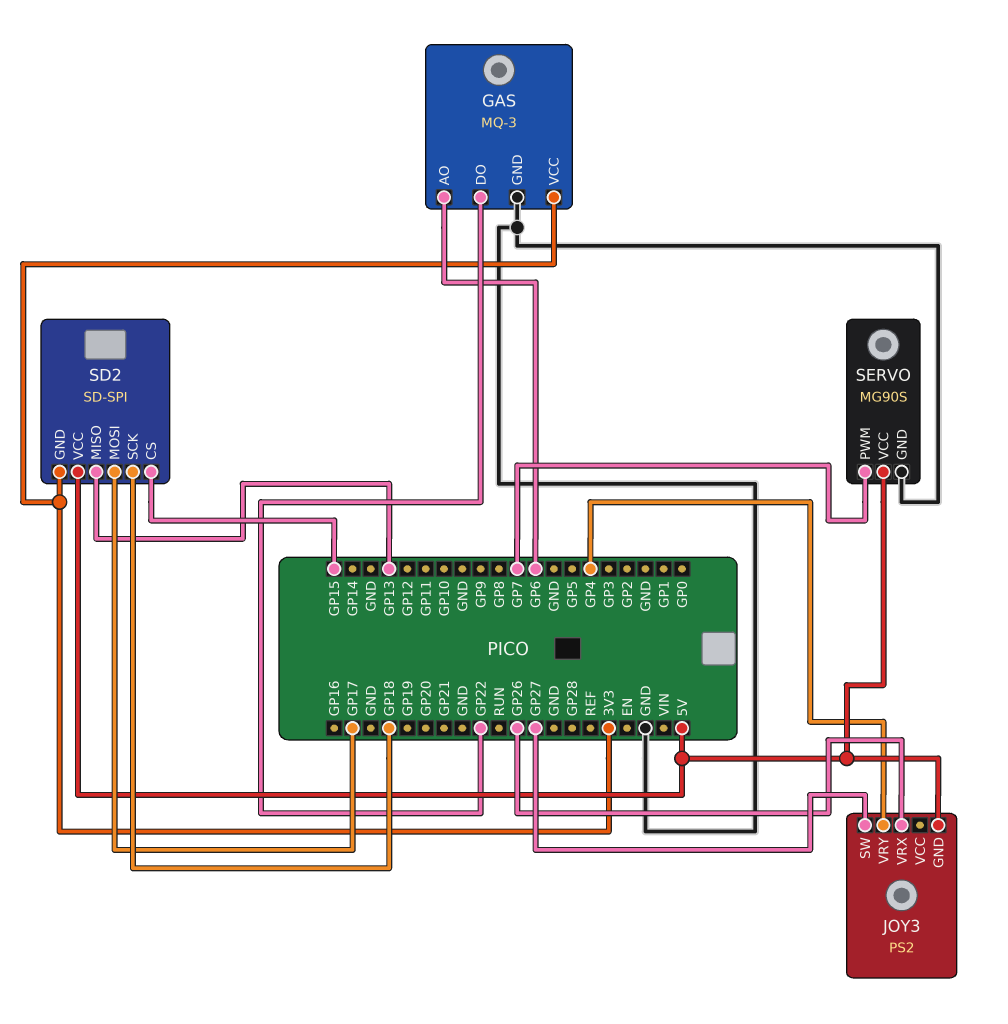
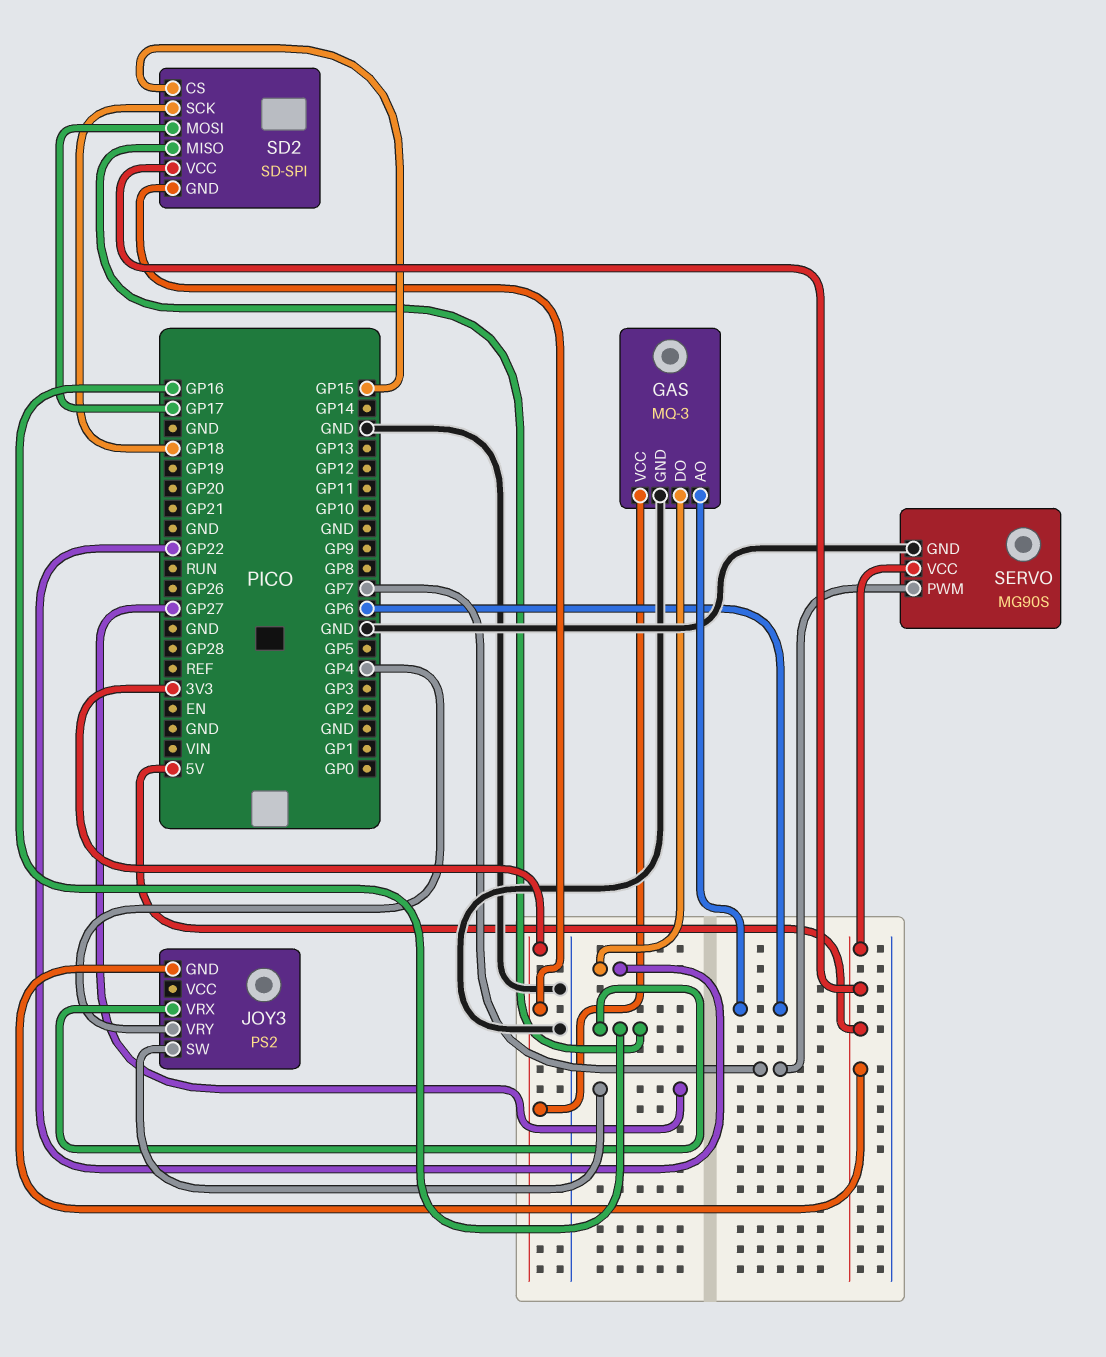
JOY3 pin VRX: GP26 -> GP16
SD2 pin MISO: GP13 -> GP16

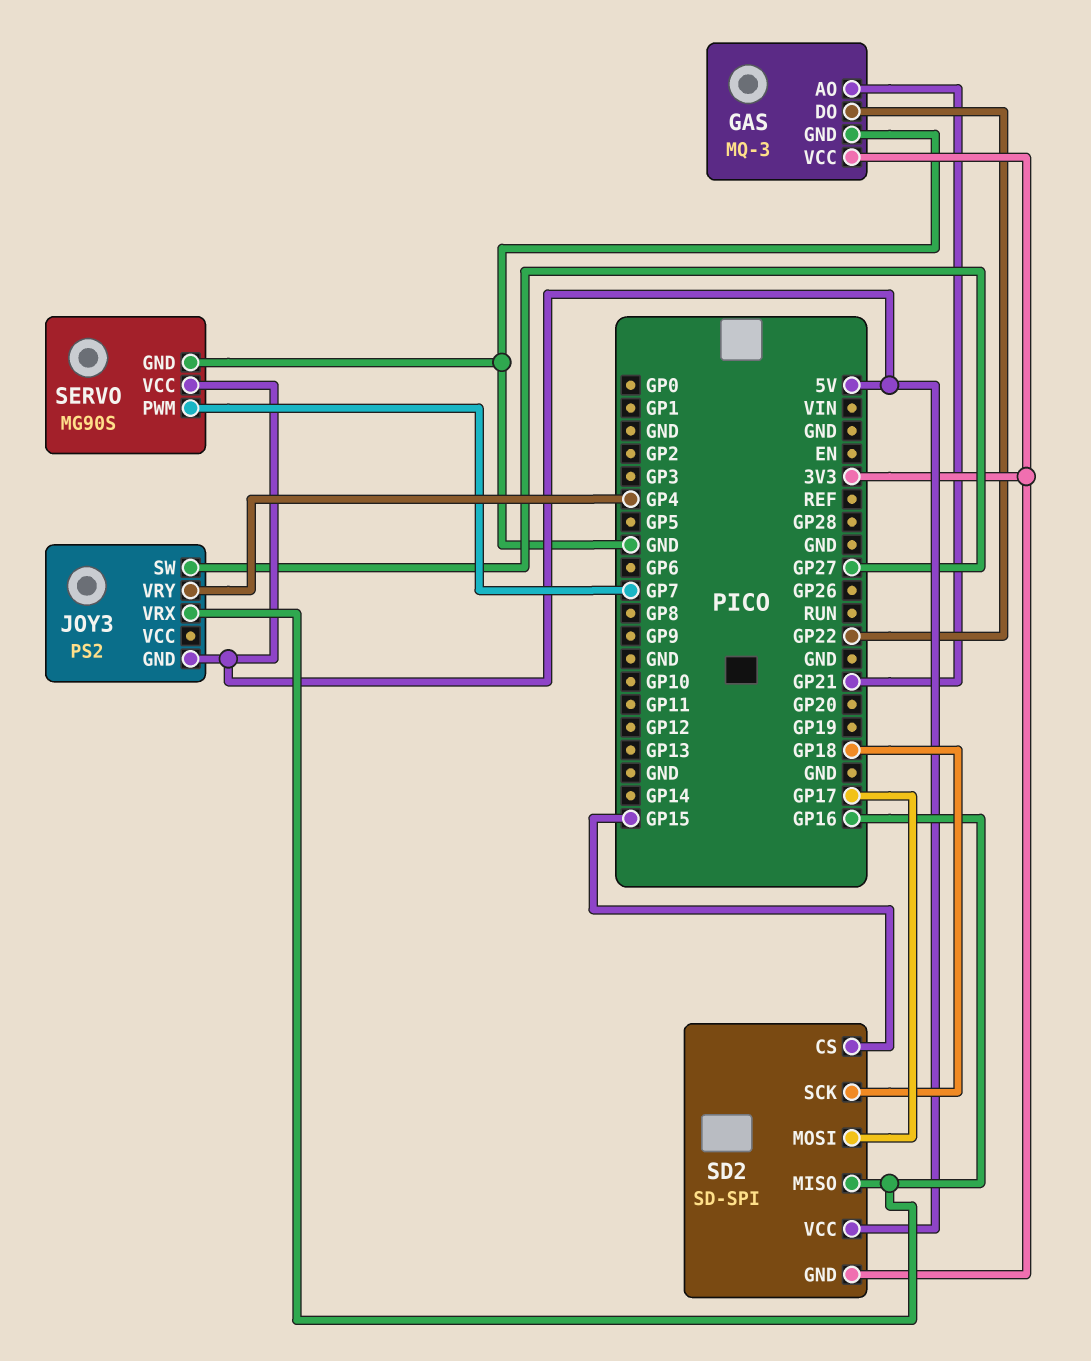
GAS pin AO: GP6 -> GP21

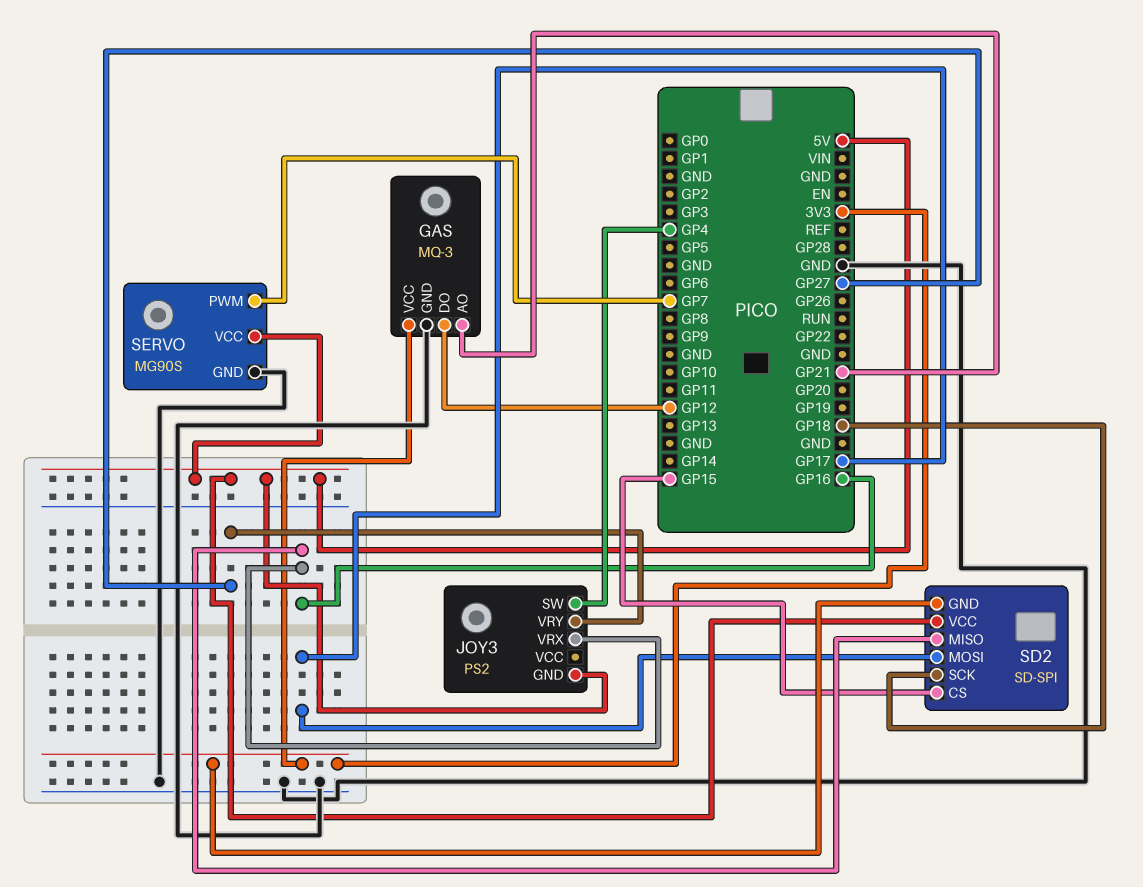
GAS pin DO: GP22 -> GP12
JOY3 pin SW: GP27 -> GP4
JOY3 pin VRY: GP4 -> GP27

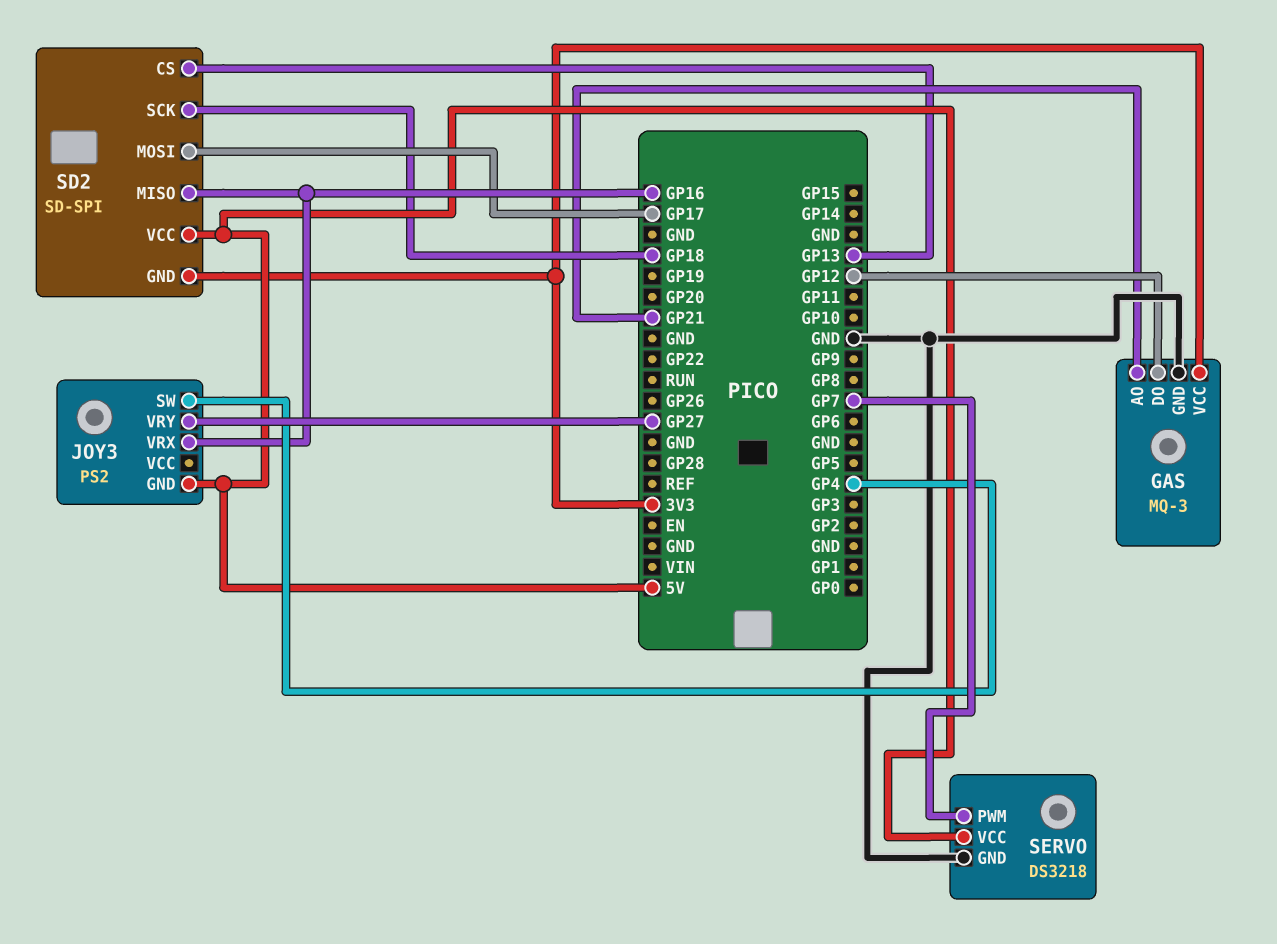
SD2 pin CS: GP15 -> GP13
SERVO: MG90S -> DS3218

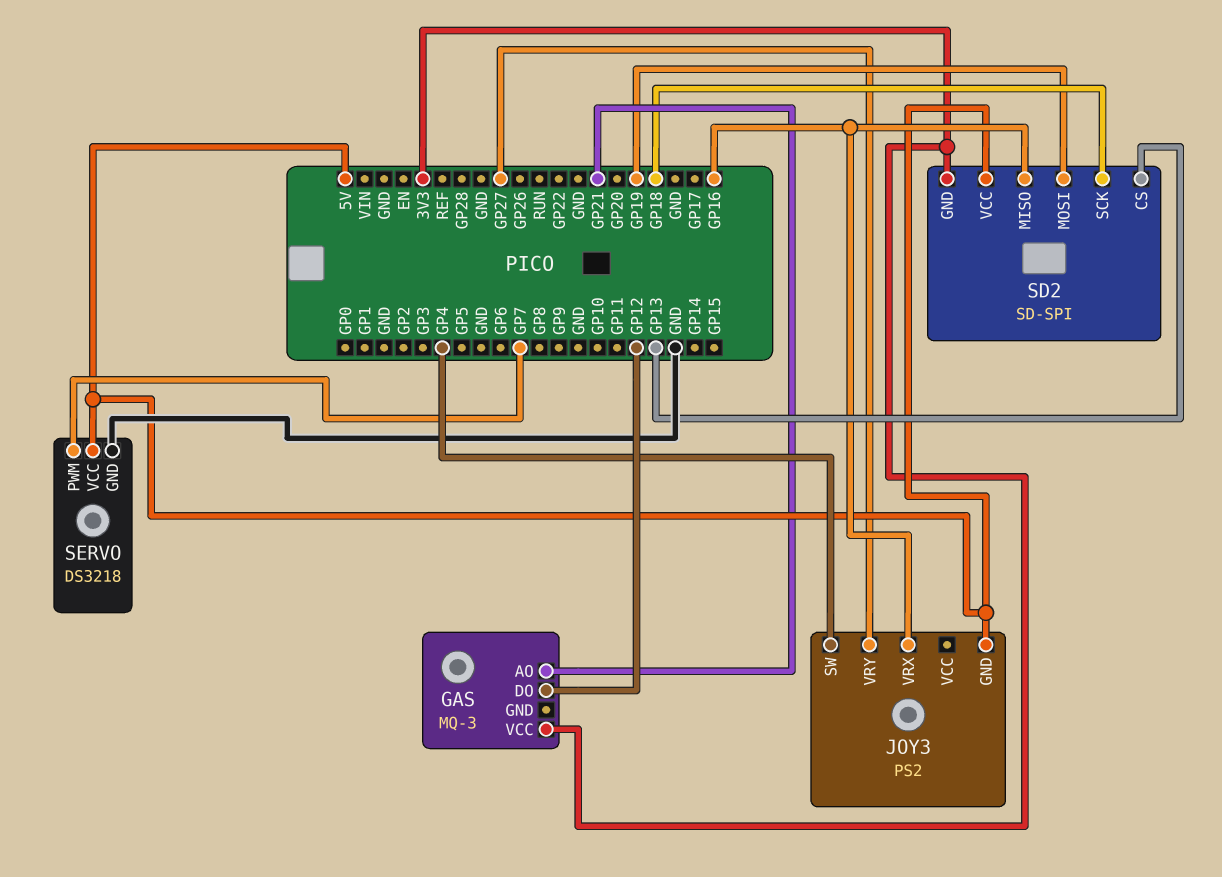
GAS pin GND: GND -> none
SD2 pin MOSI: GP17 -> GP19

